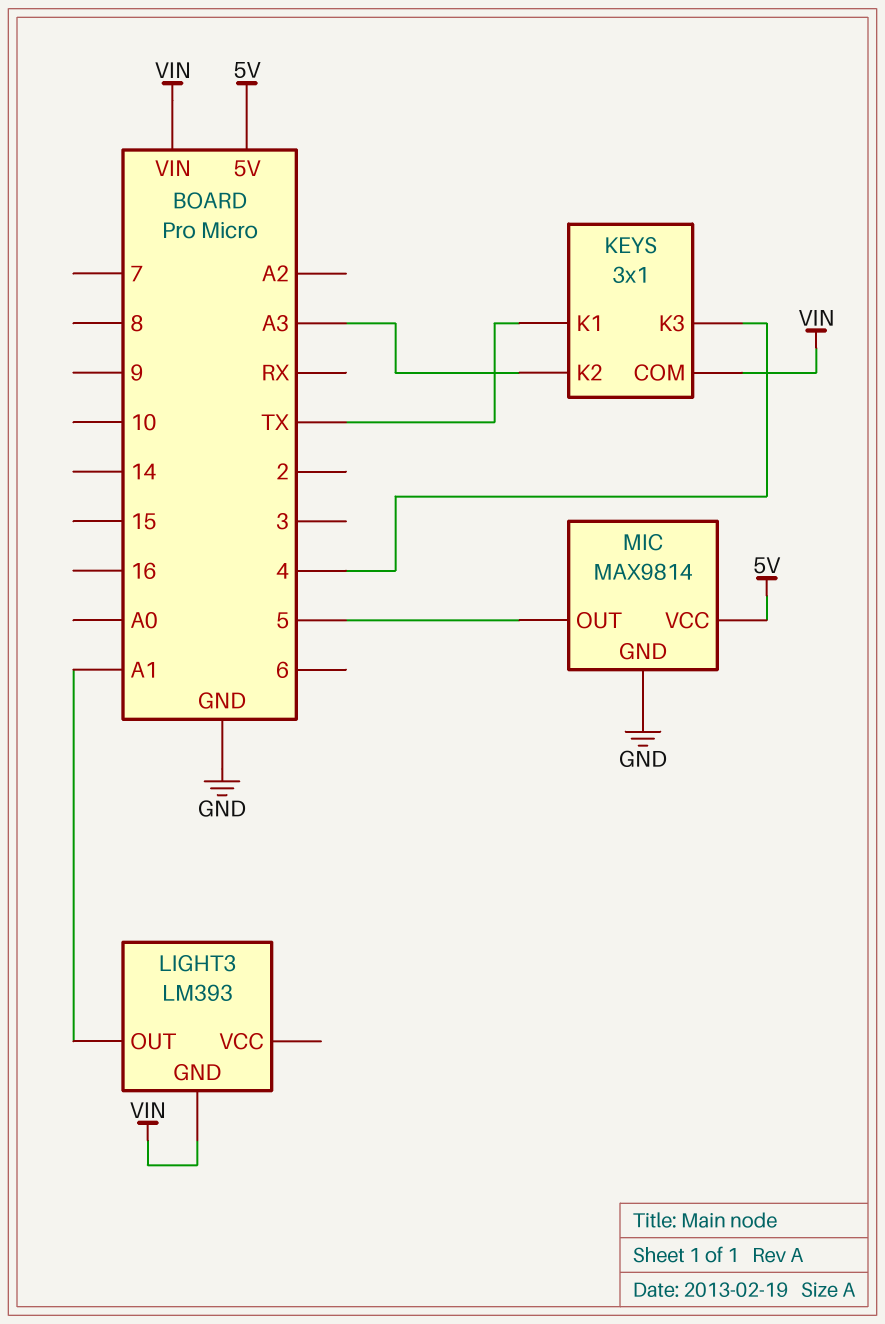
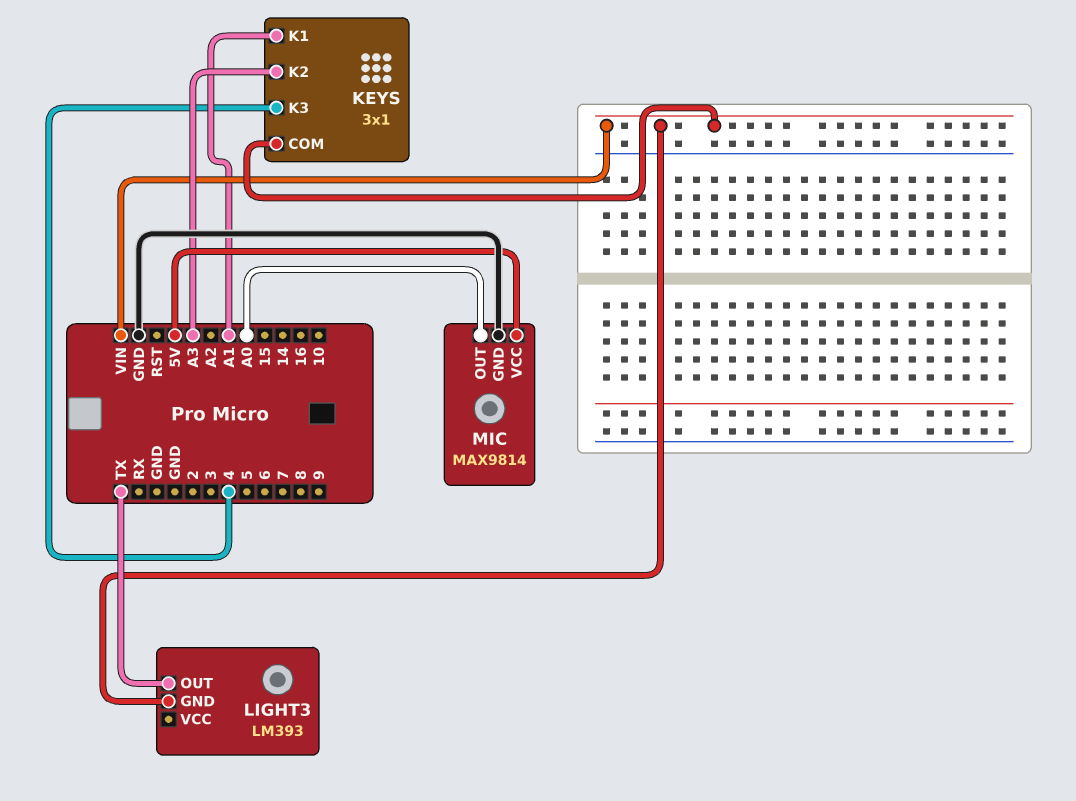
KEYS pin K1: TX -> A1
LIGHT3 pin OUT: A1 -> TX
MIC pin OUT: 5 -> A0

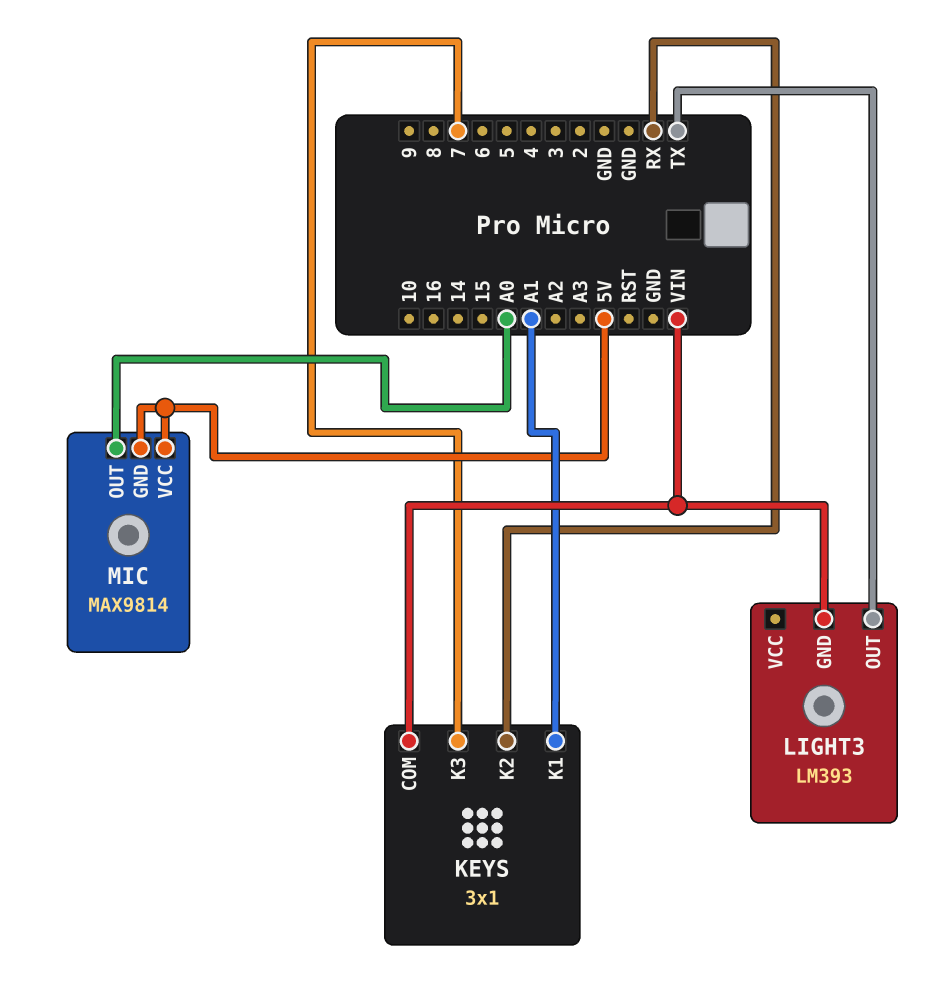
KEYS pin K2: A3 -> RX
KEYS pin K3: 4 -> 7
MIC pin GND: GND -> 5V

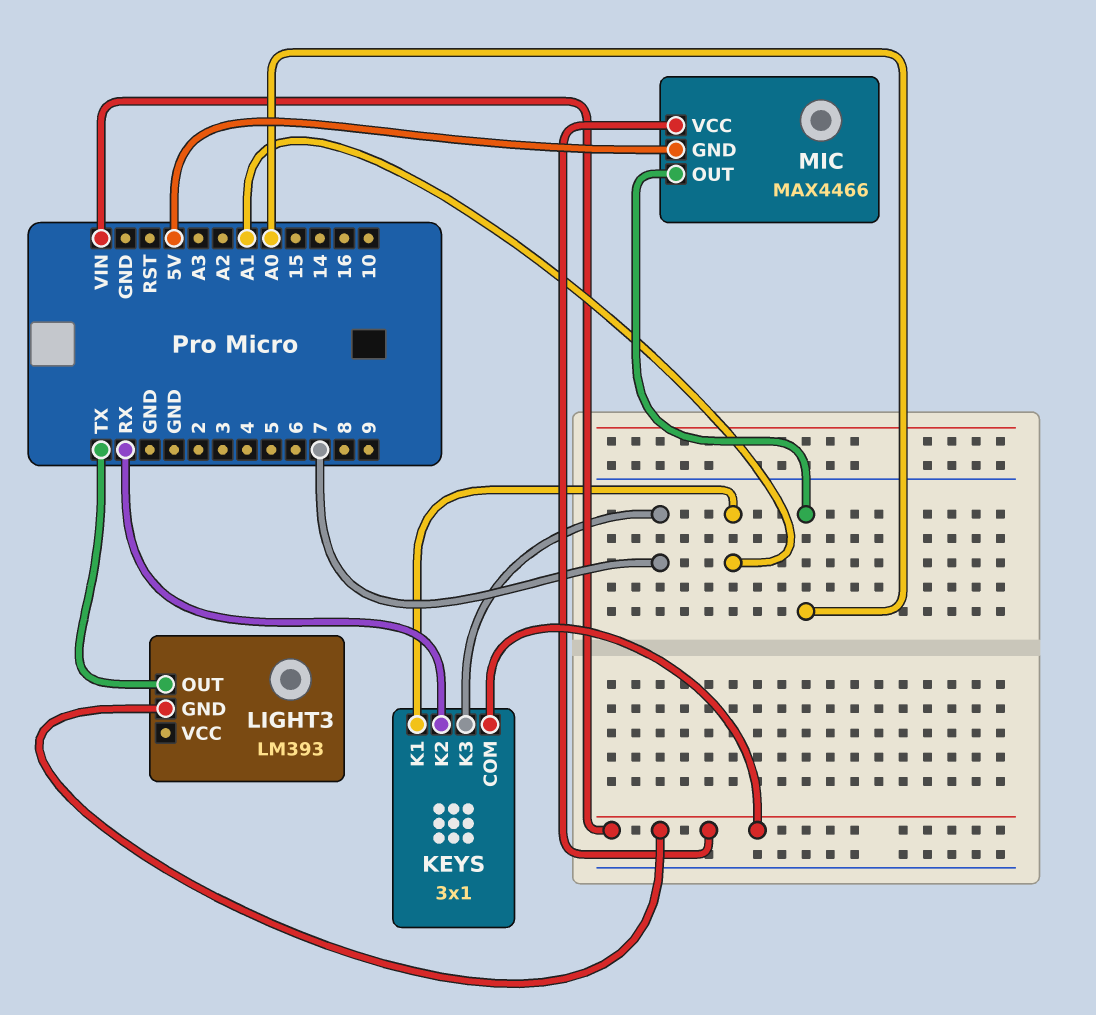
MIC: MAX9814 -> MAX4466
MIC pin VCC: 5V -> VIN

